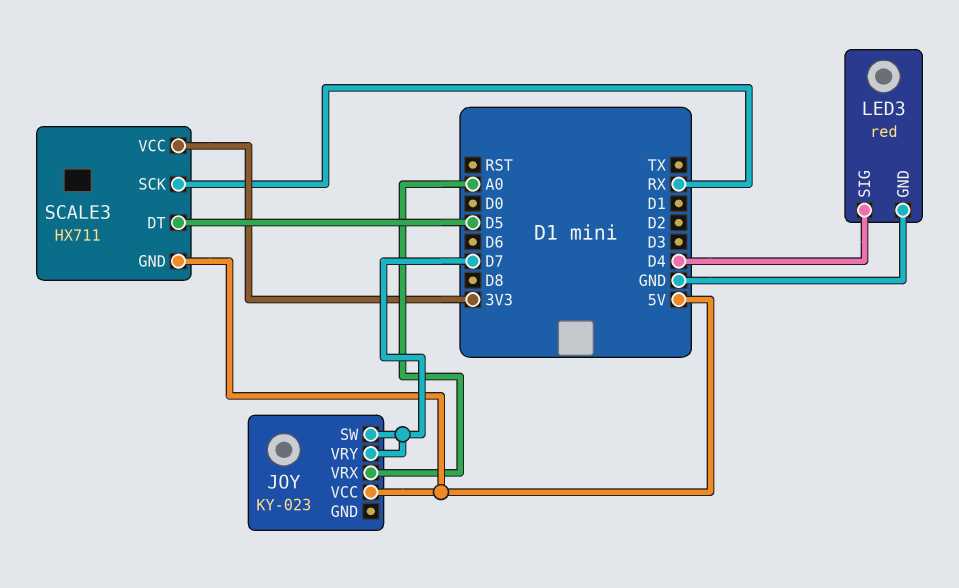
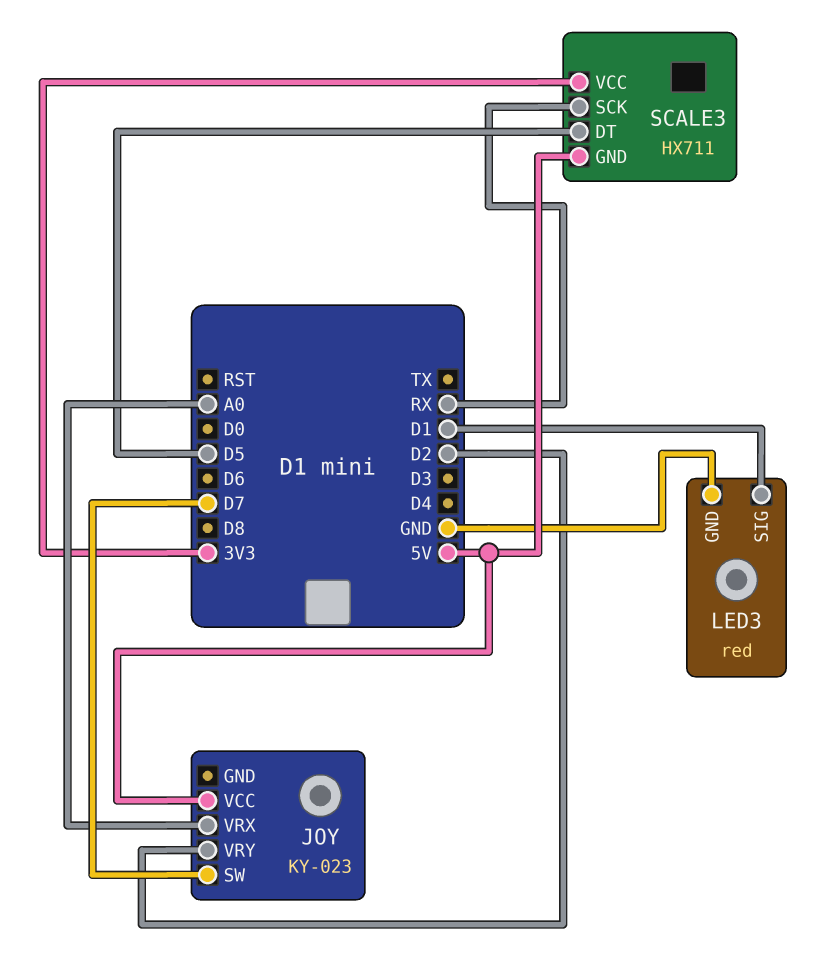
JOY pin VRY: D7 -> D2
LED3 pin SIG: D4 -> D1

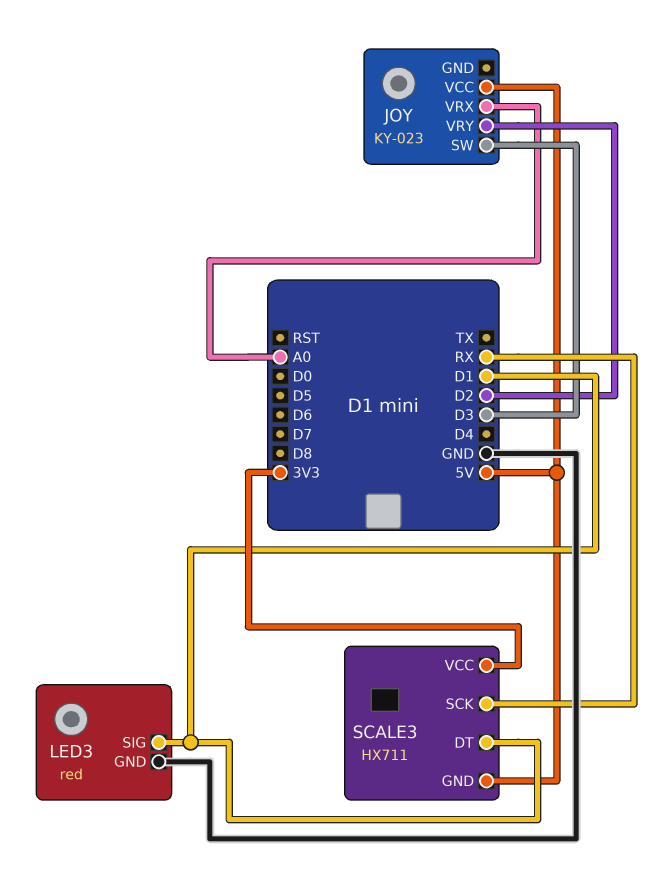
JOY pin SW: D7 -> D3
SCALE3 pin DT: D5 -> D1

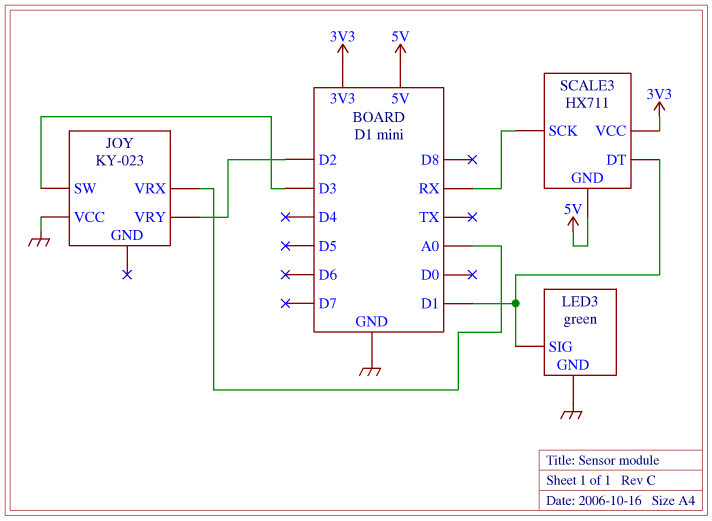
JOY pin VCC: 5V -> GND
LED3: red -> green

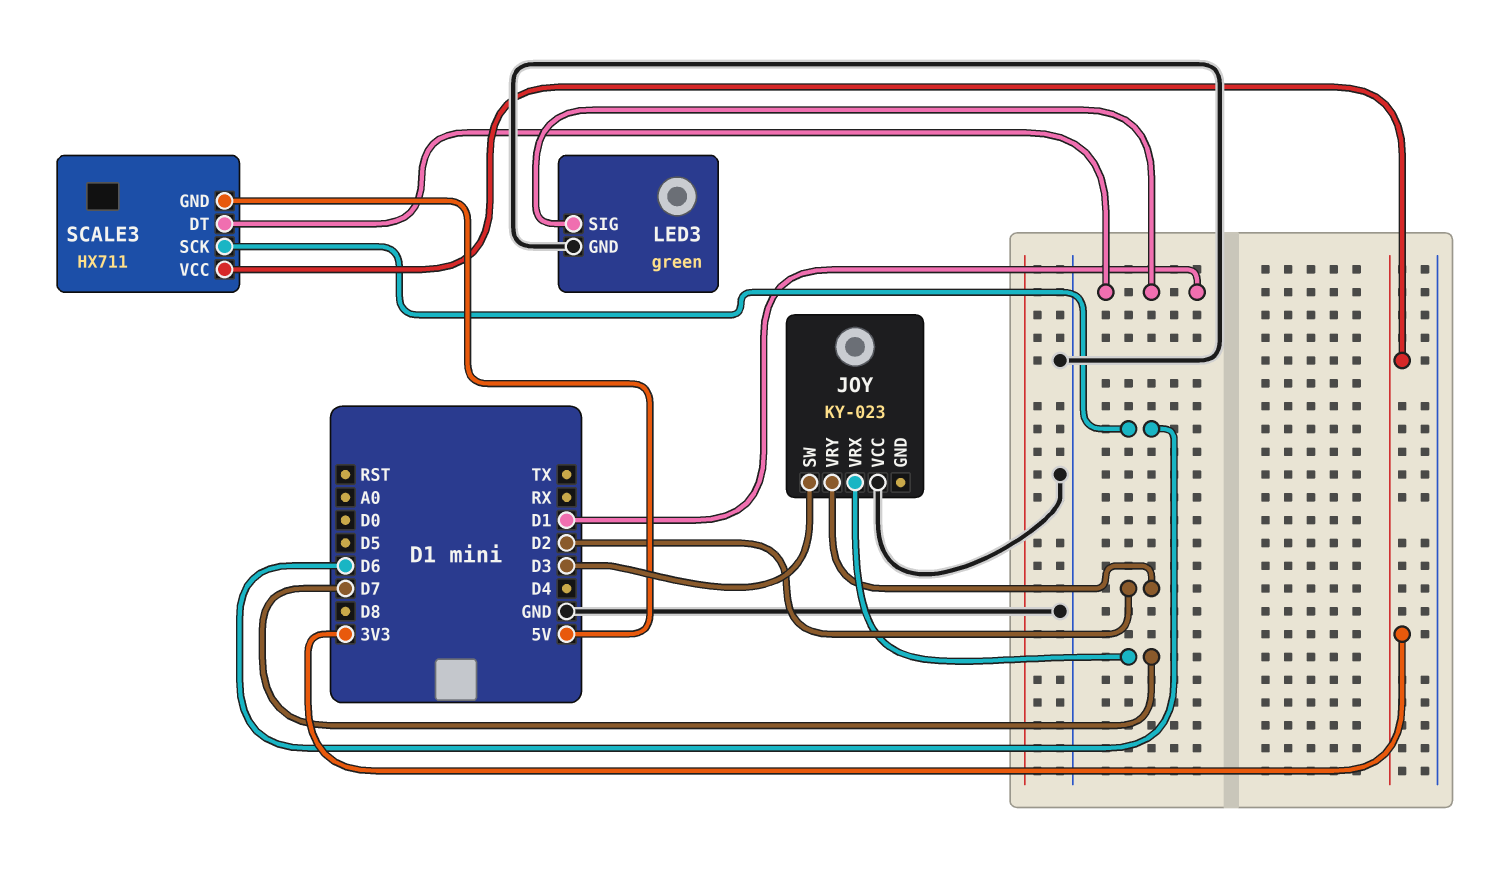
JOY pin VRX: A0 -> D7
SCALE3 pin SCK: RX -> D6

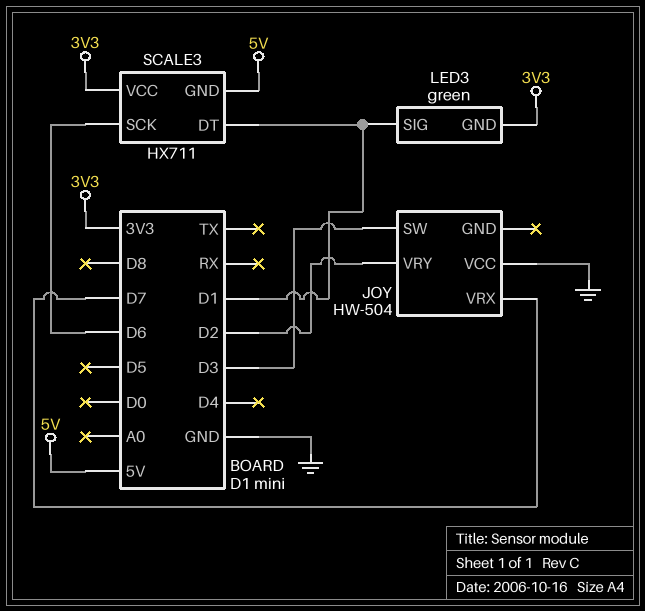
JOY: KY-023 -> HW-504
LED3 pin GND: GND -> 3V3

